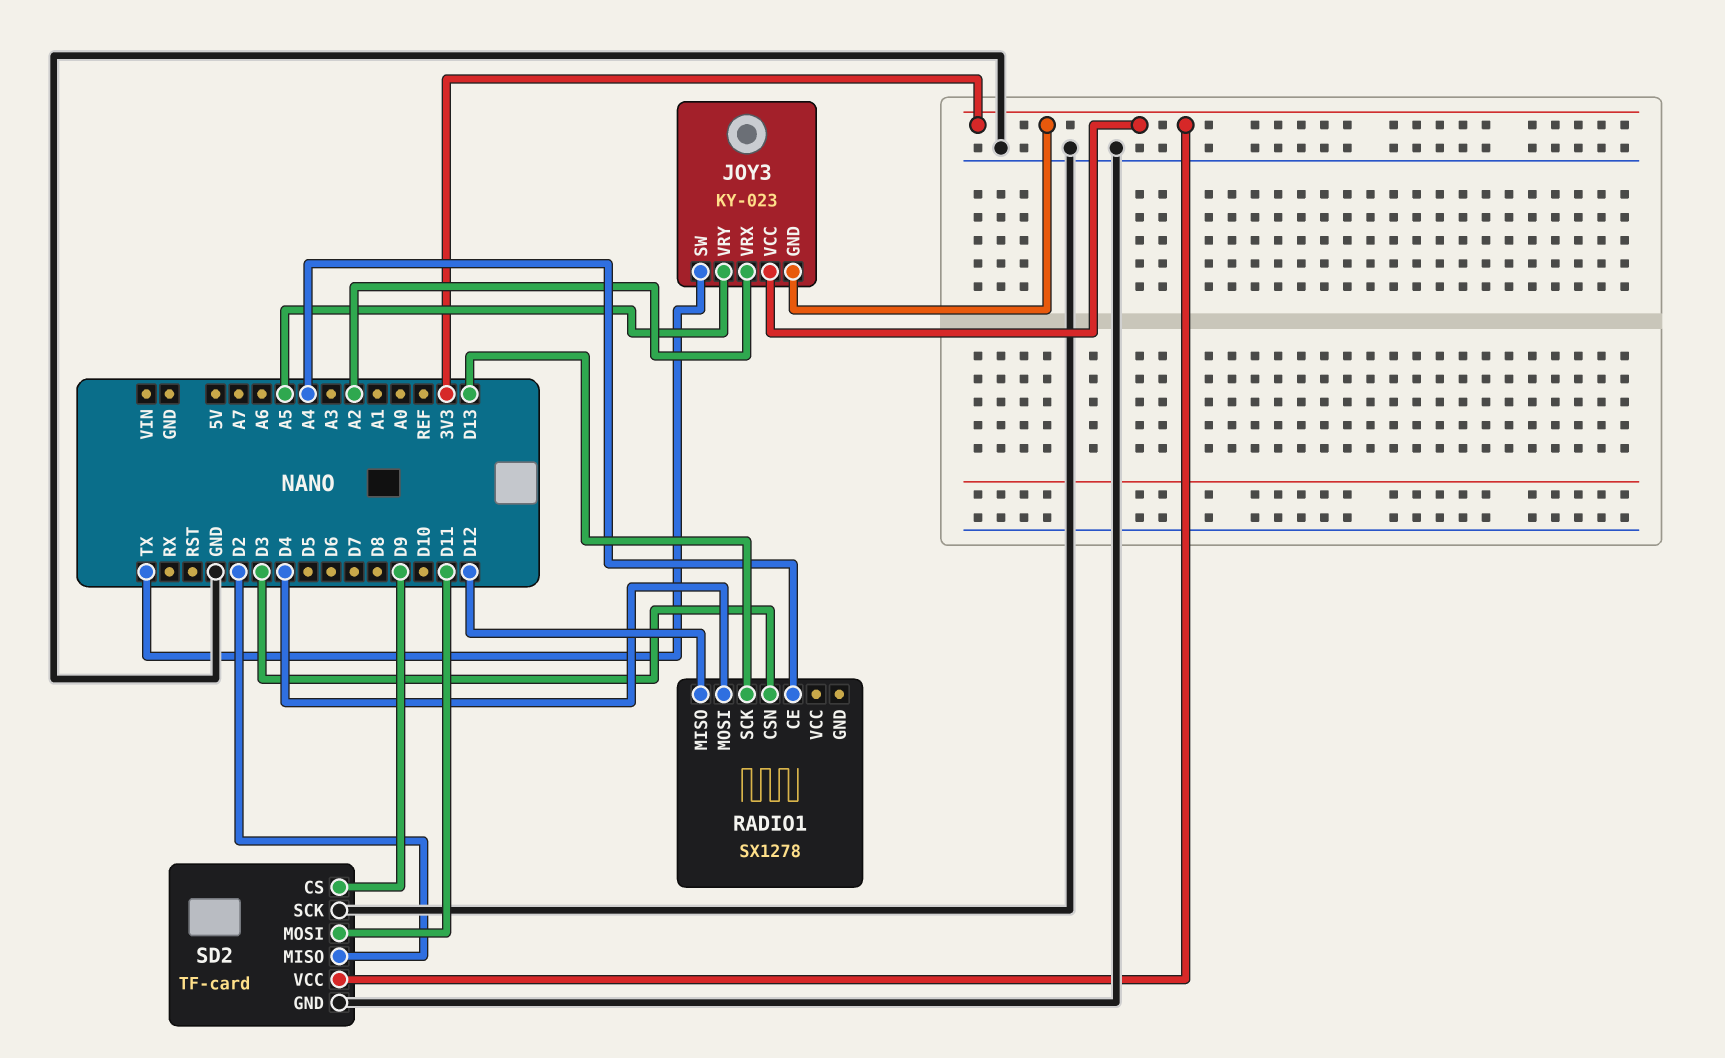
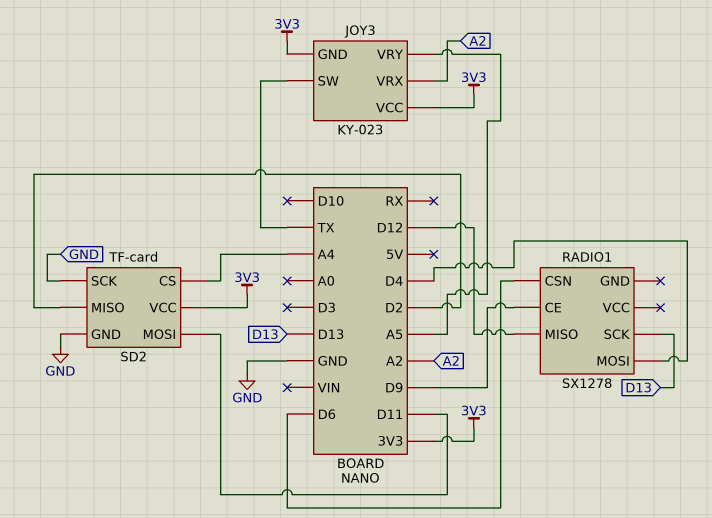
RADIO1 pin CE: A4 -> D9
RADIO1 pin CSN: D3 -> D6
SD2 pin CS: D9 -> A4

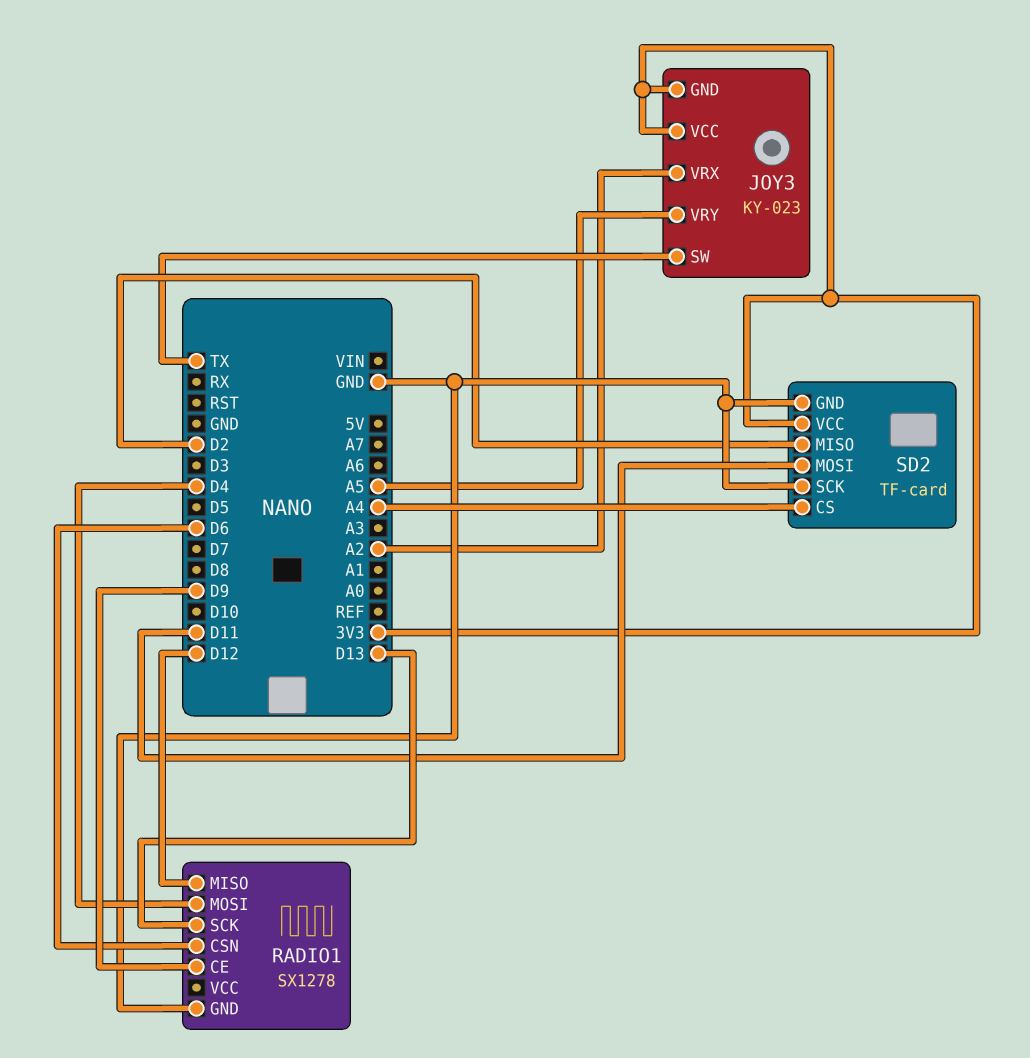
RADIO1 pin GND: none -> GND

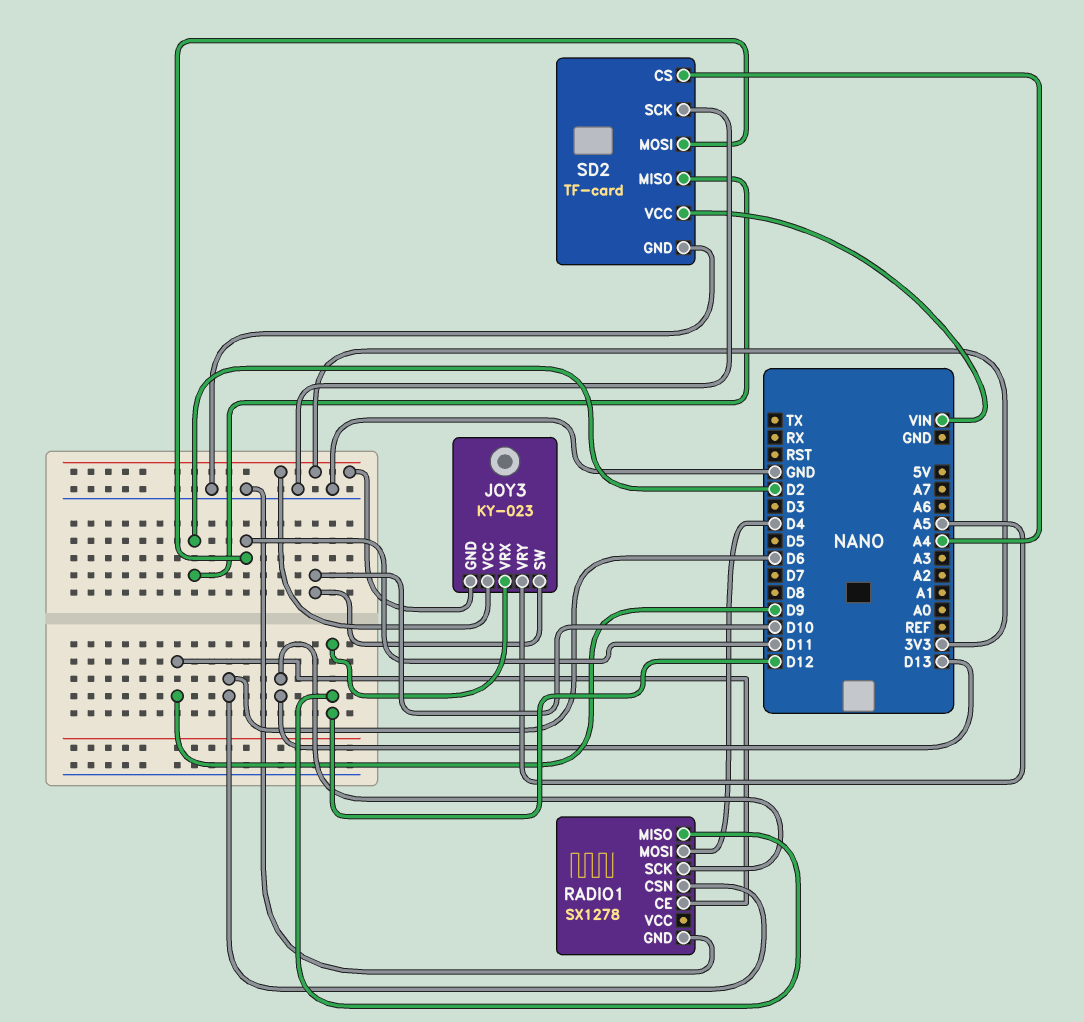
JOY3 pin SW: TX -> D10
JOY3 pin VRX: A2 -> D12
SD2 pin VCC: 3V3 -> VIN

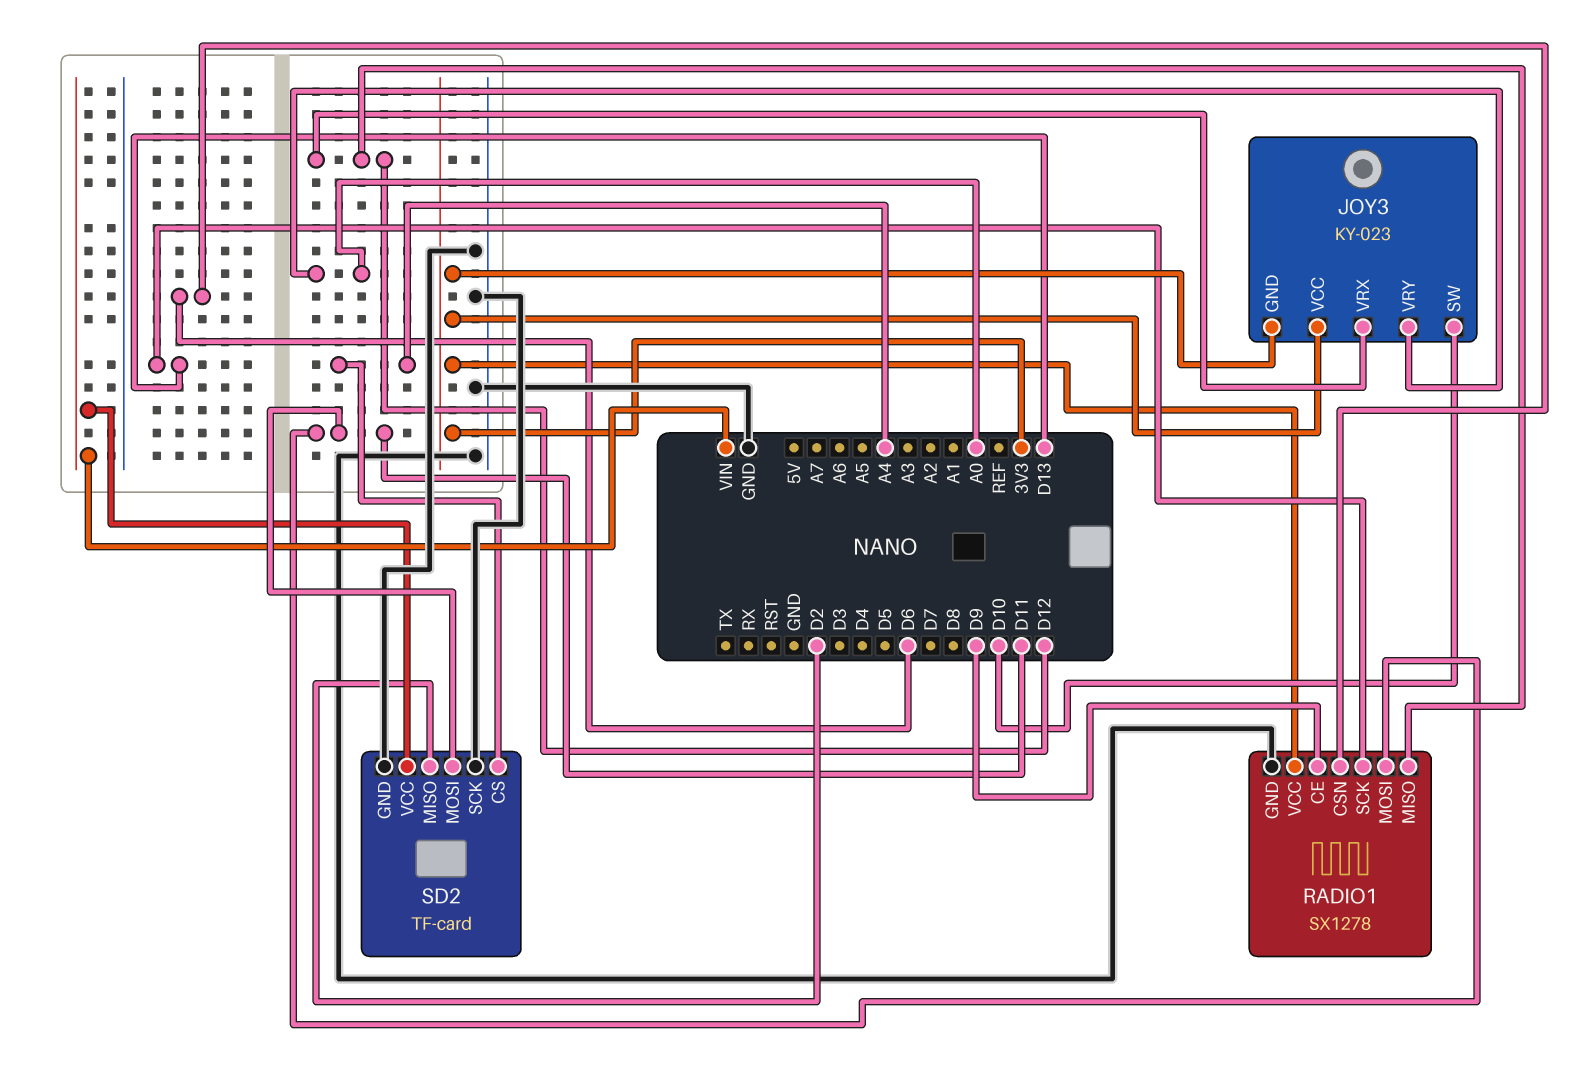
JOY3 pin VRY: A5 -> A0
RADIO1 pin MOSI: D4 -> D11
RADIO1 pin VCC: none -> 3V3

